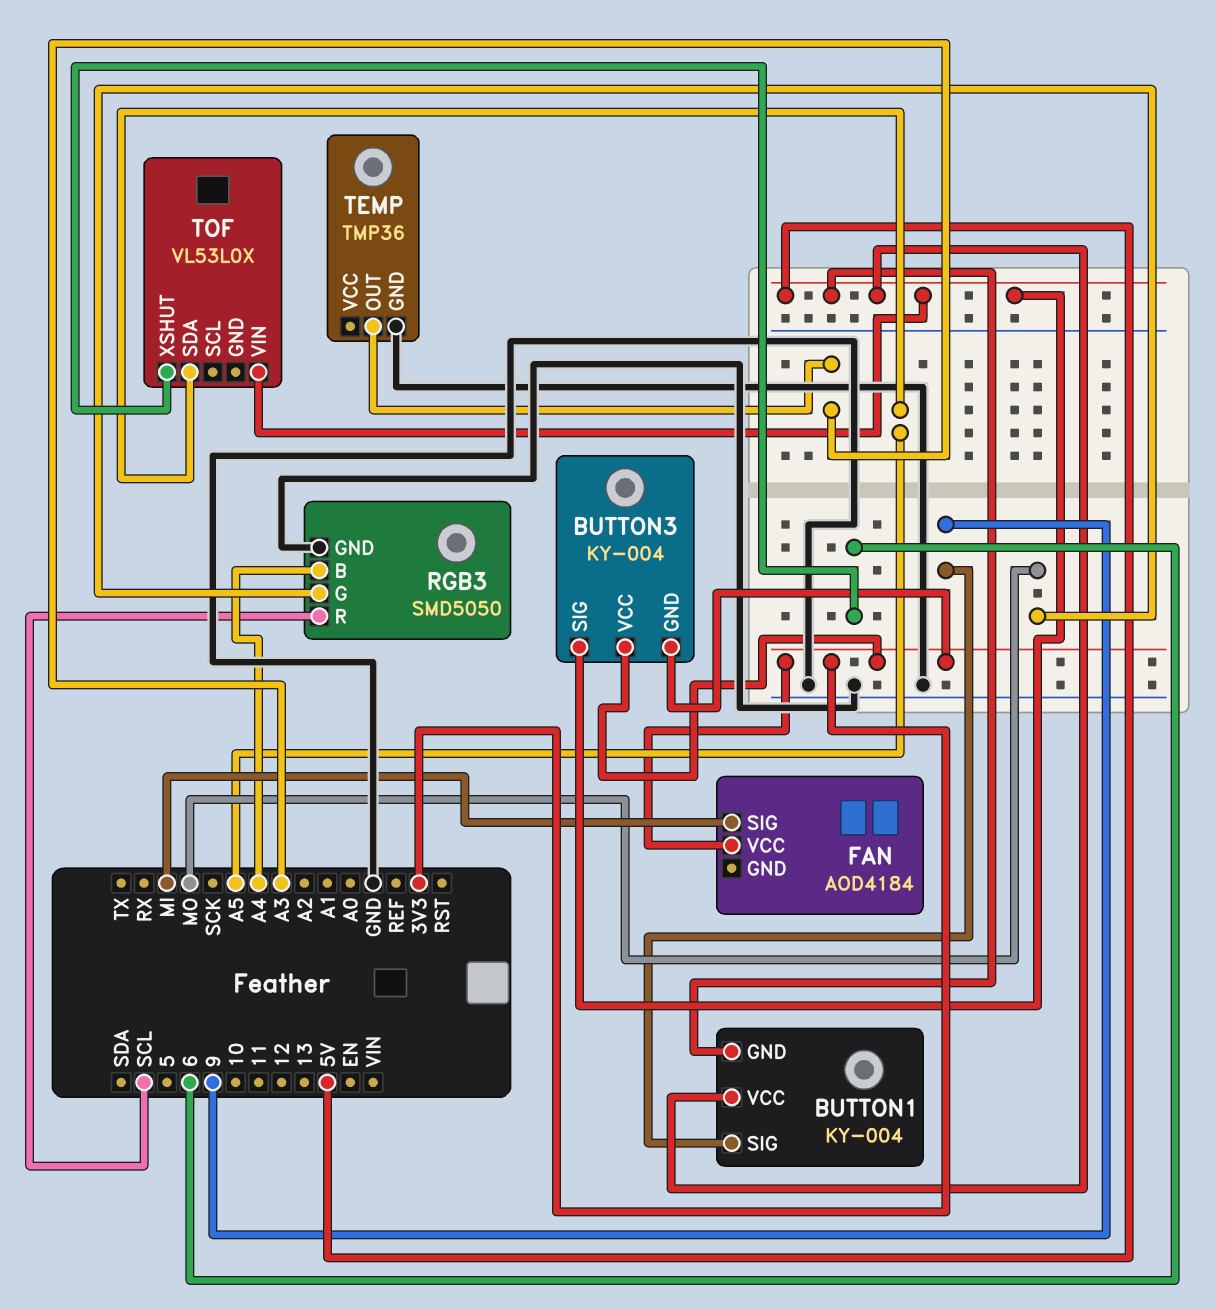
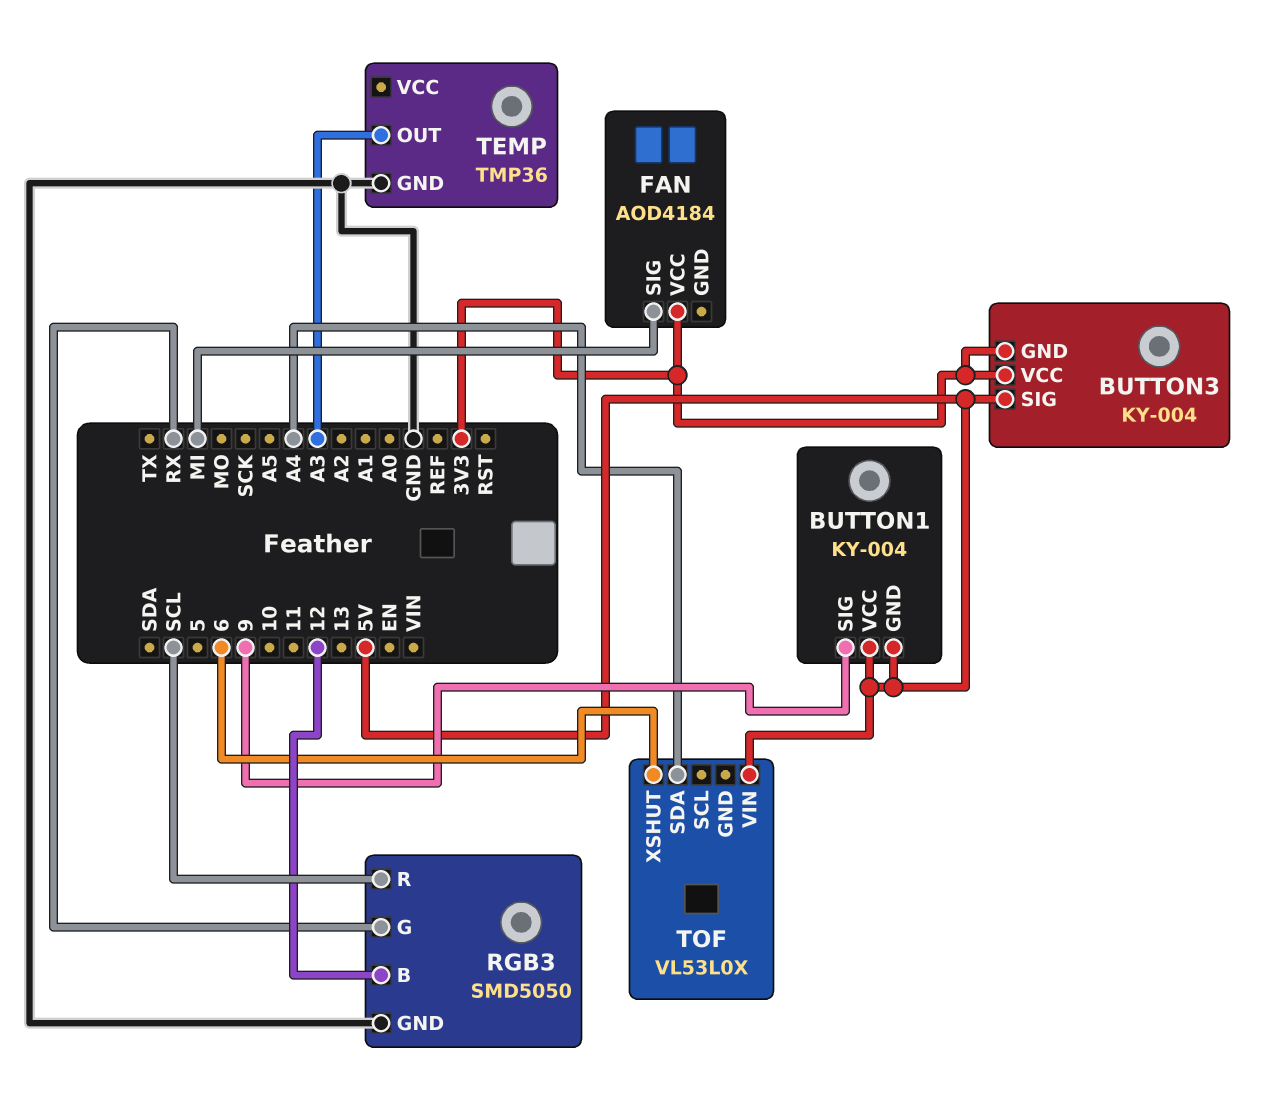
RGB3 pin B: A4 -> 12
RGB3 pin G: MO -> RX
TOF pin SDA: A5 -> A4

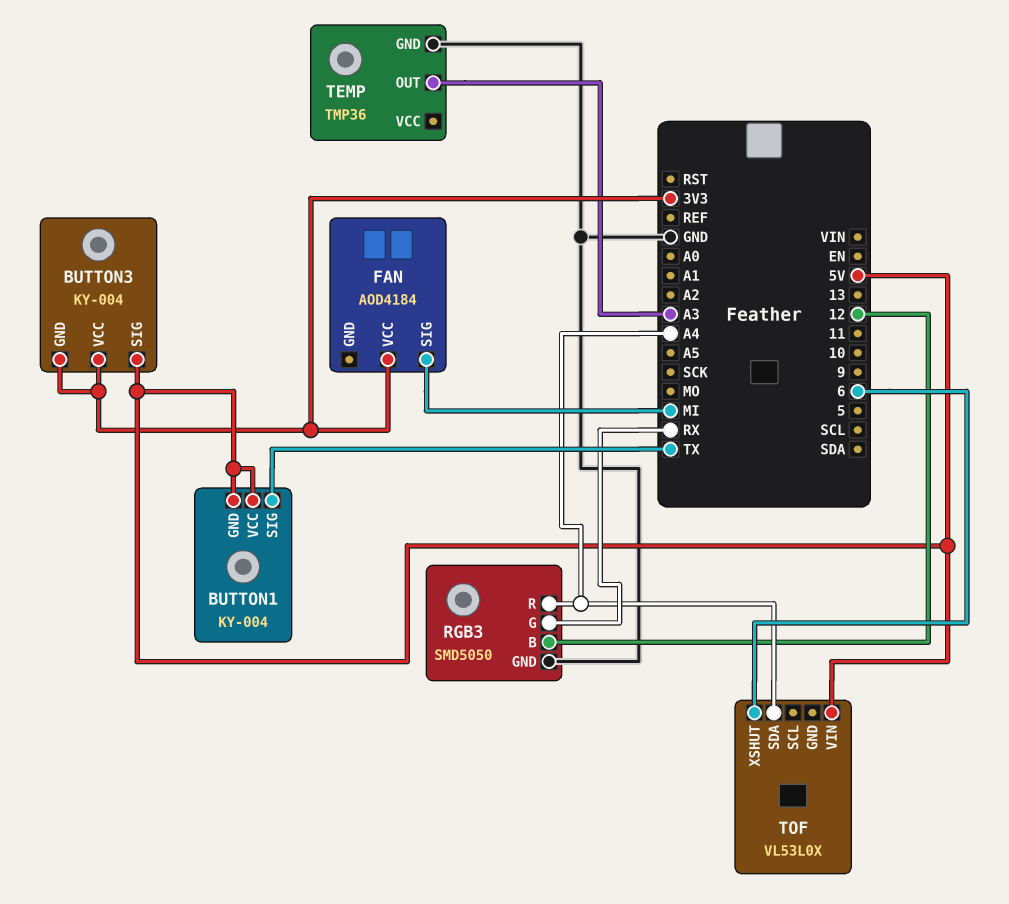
BUTTON1 pin SIG: 9 -> TX
RGB3 pin R: SCL -> A4

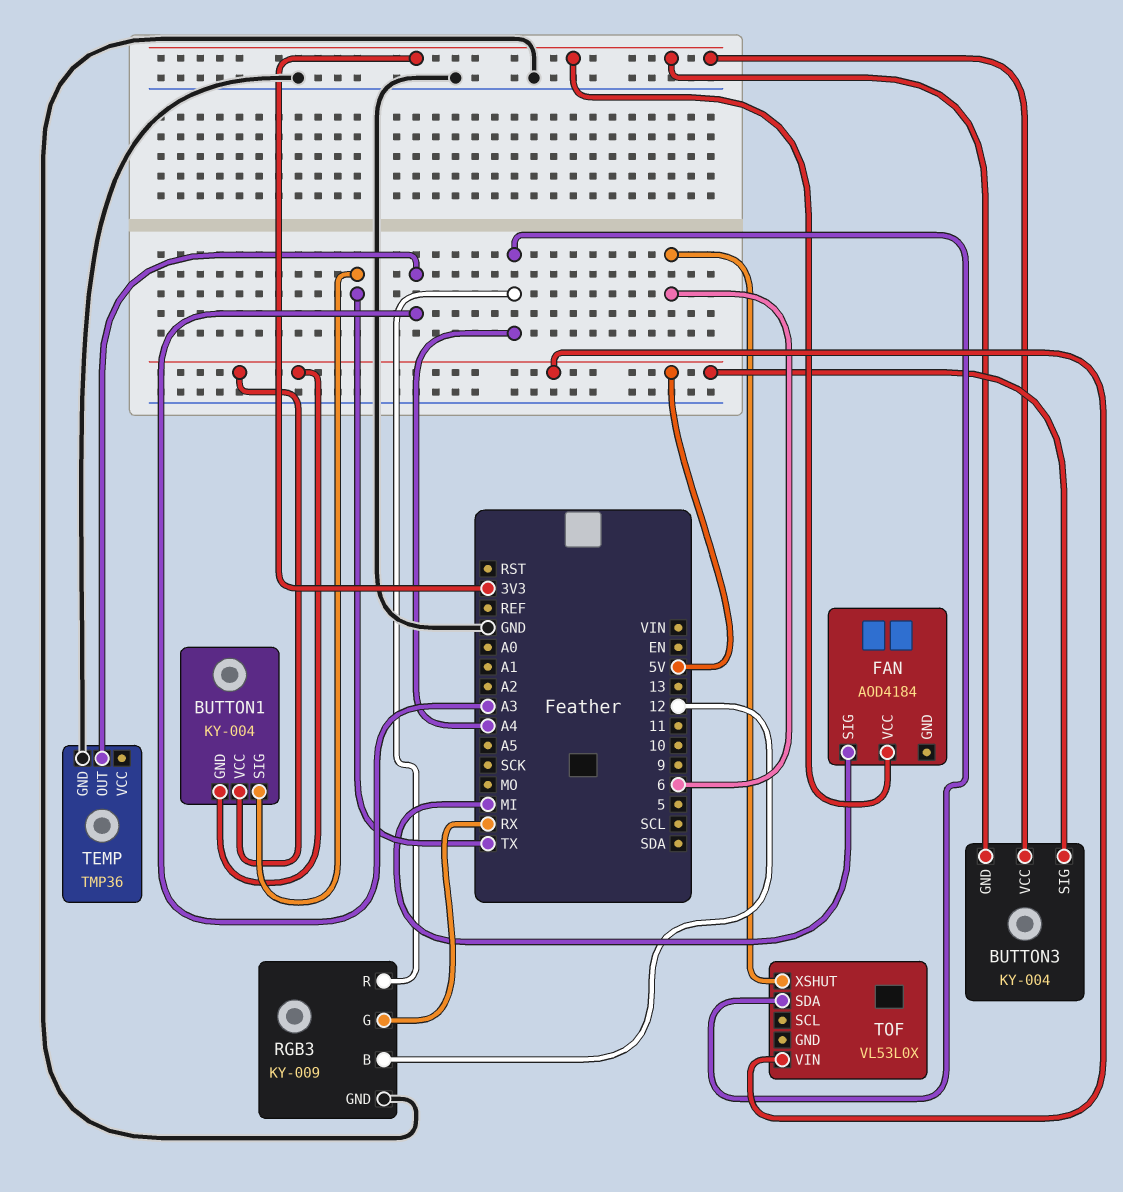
RGB3: SMD5050 -> KY-009

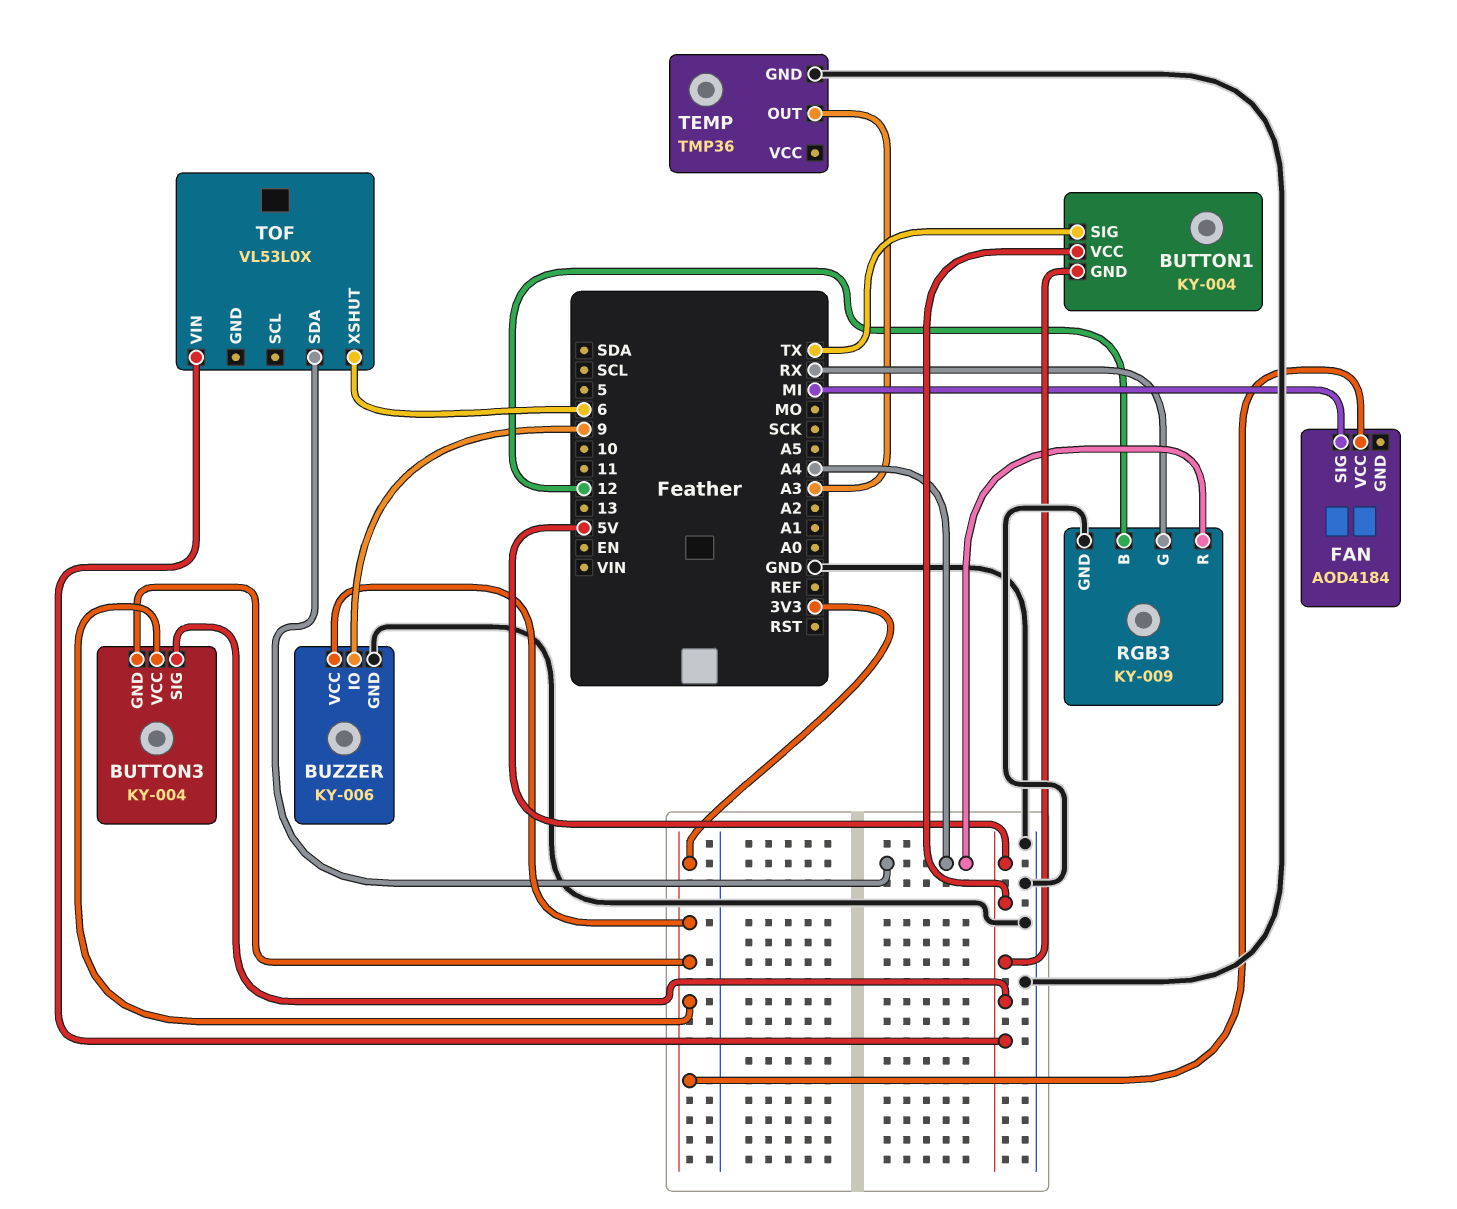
BUZZER: none -> KY-006
BUZZER pin GND: none -> GND
BUZZER pin IO: none -> 9
BUZZER pin VCC: none -> 3V3

